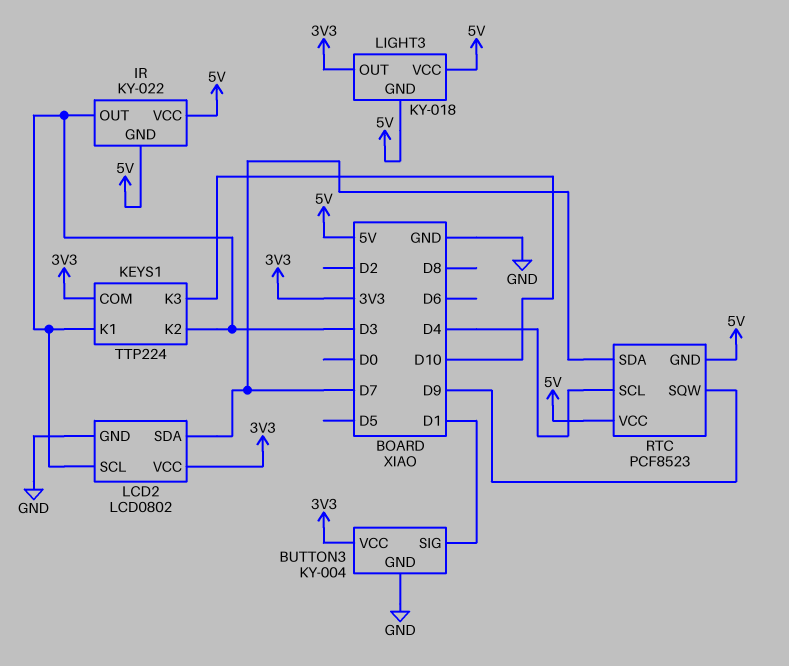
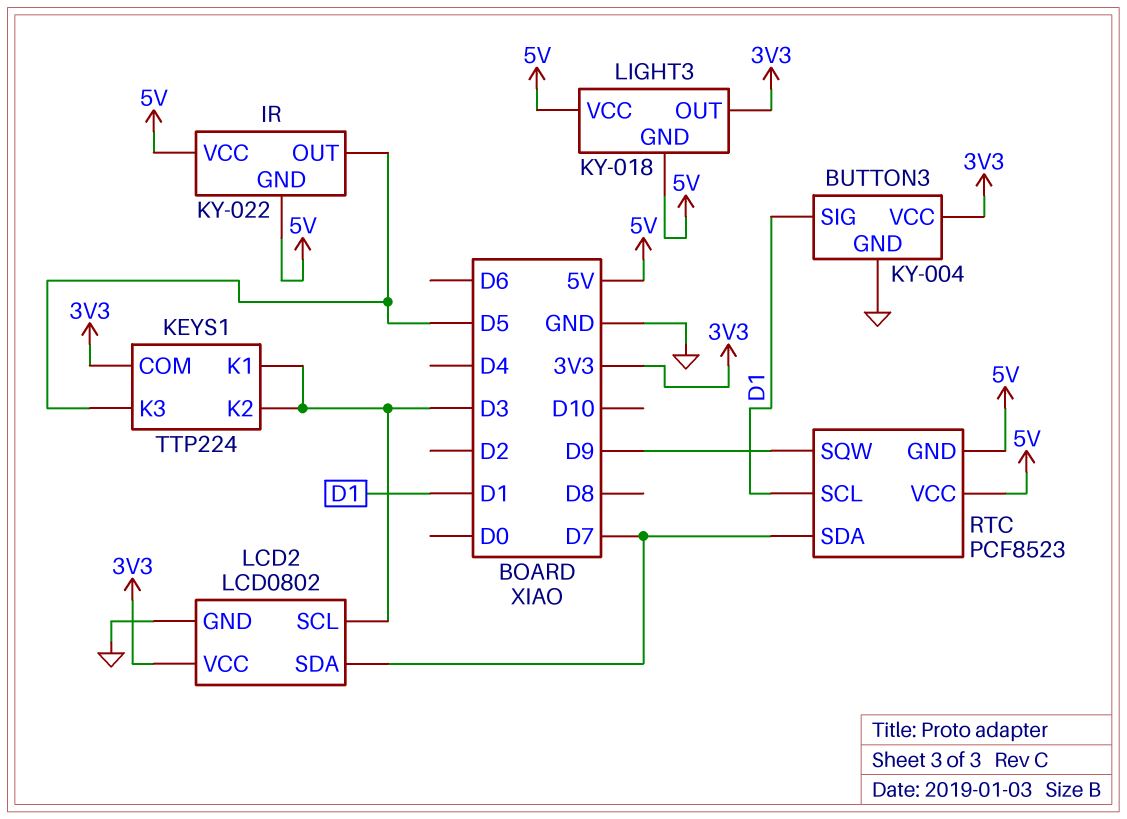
IR pin OUT: D3 -> D5
KEYS1 pin K3: D10 -> D5
RTC pin SCL: D4 -> D1

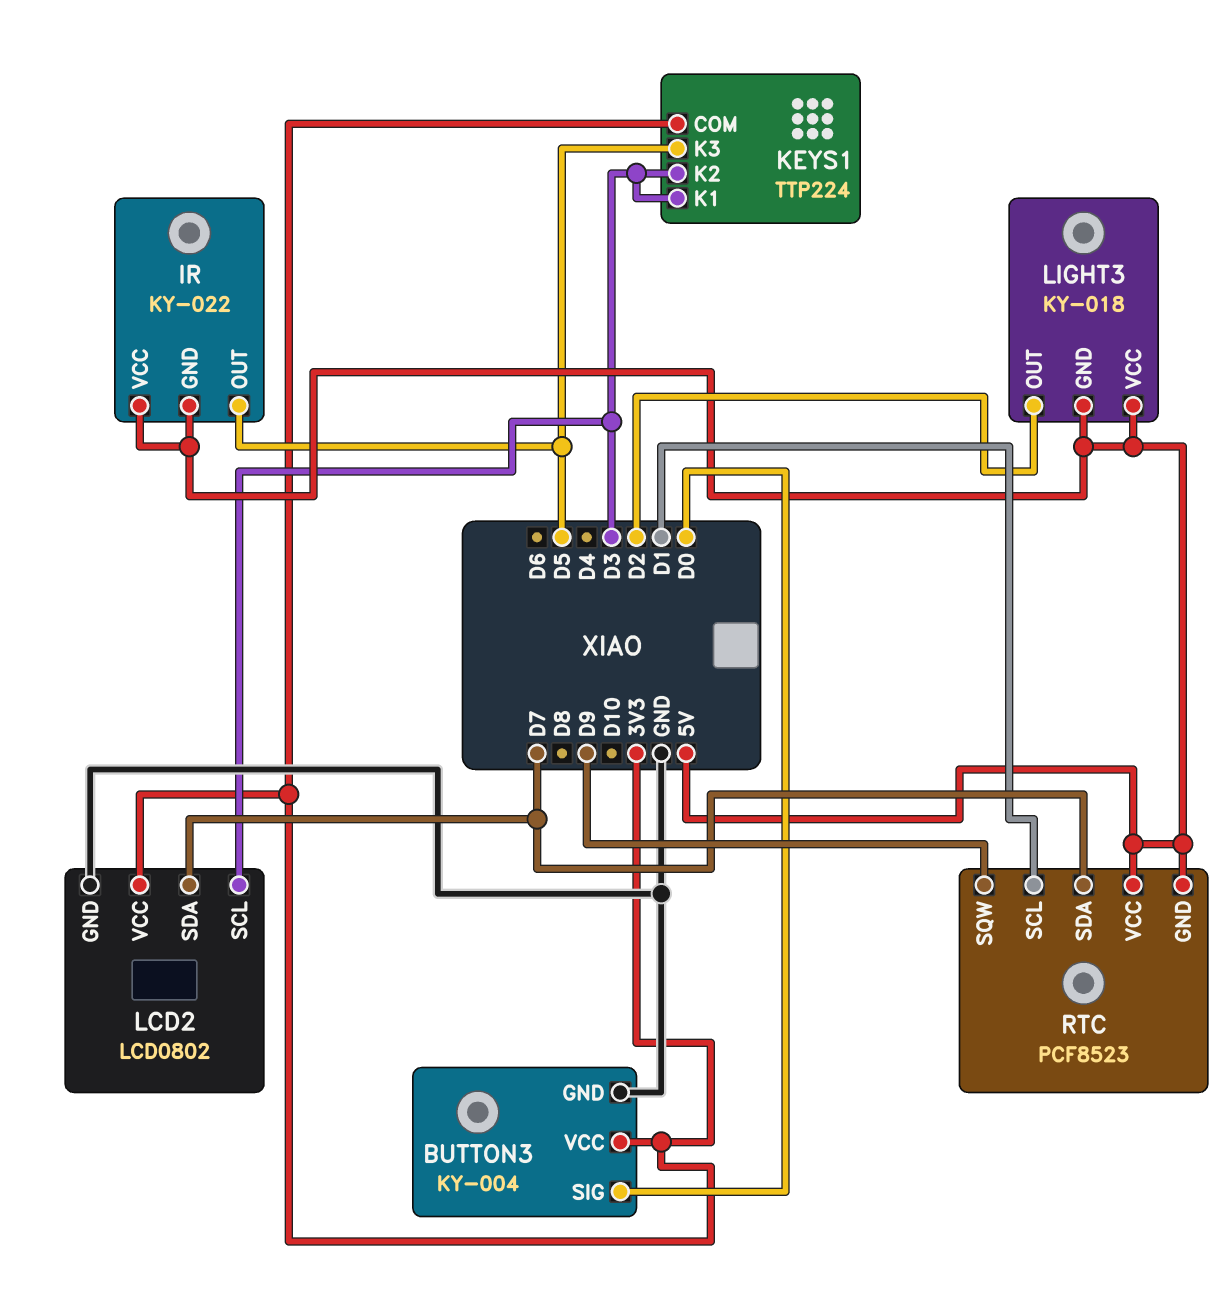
BUTTON3 pin SIG: D1 -> D0
LIGHT3 pin OUT: 3V3 -> D2

